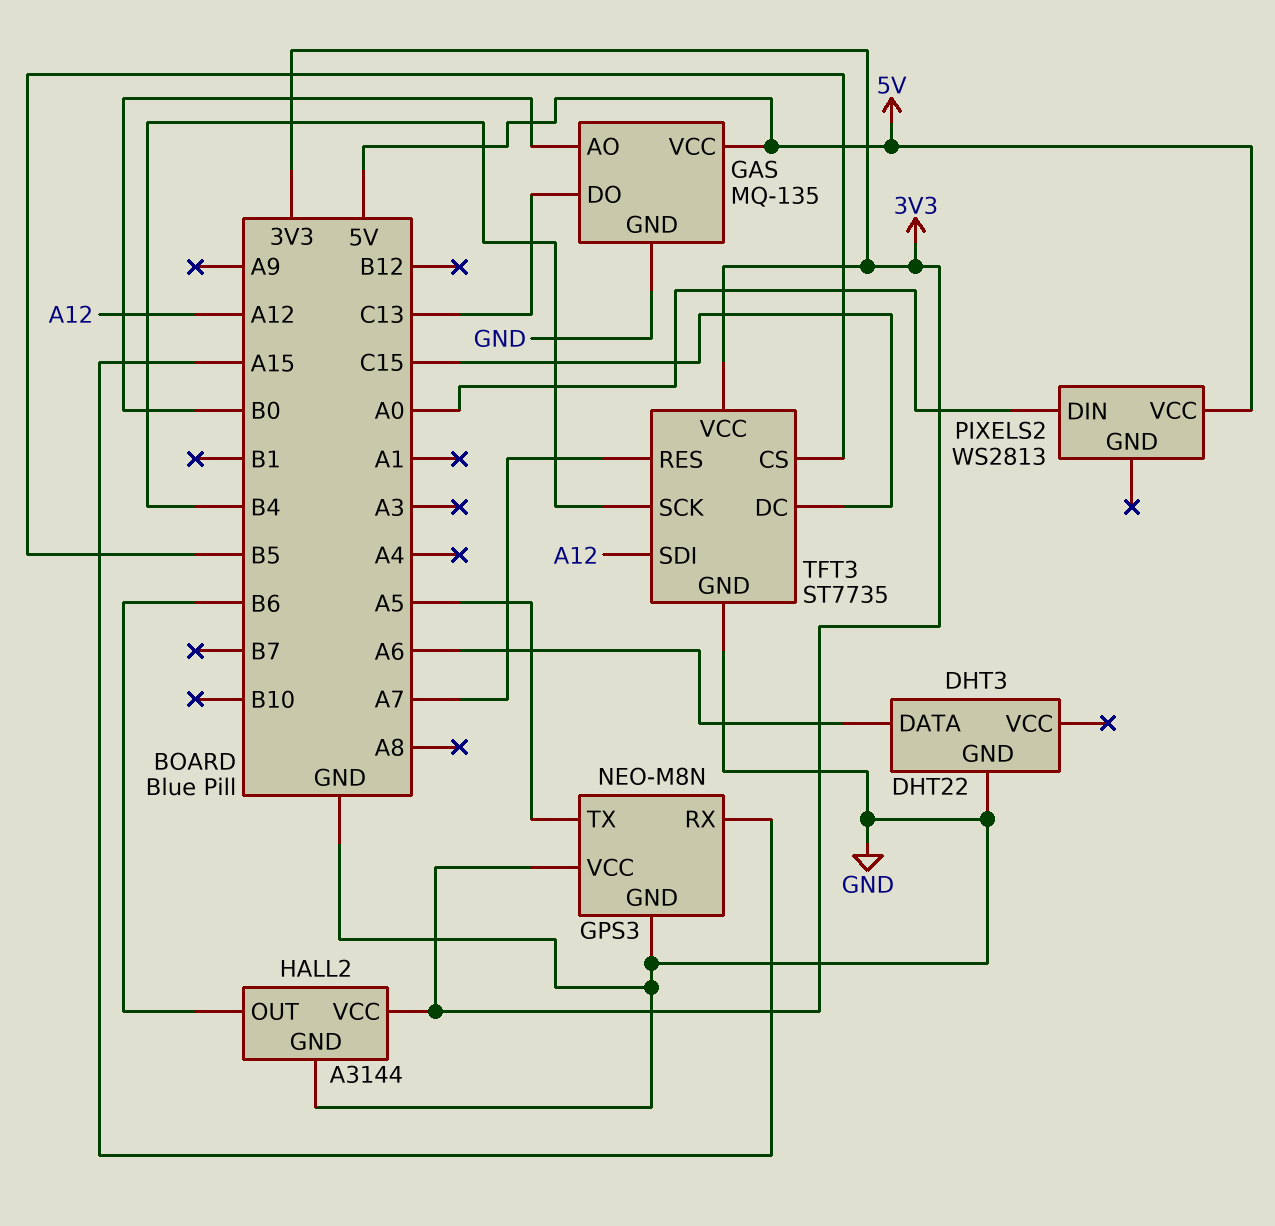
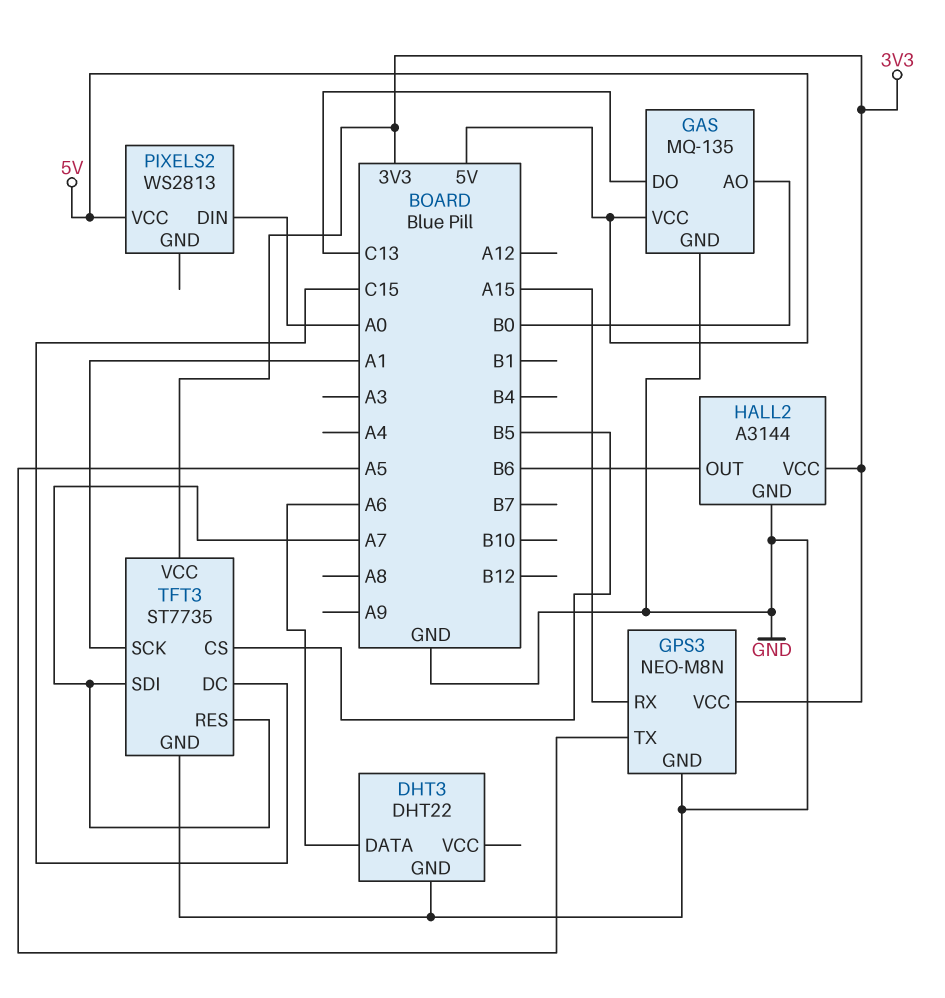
TFT3 pin SCK: B4 -> A1
TFT3 pin SDI: A12 -> A7

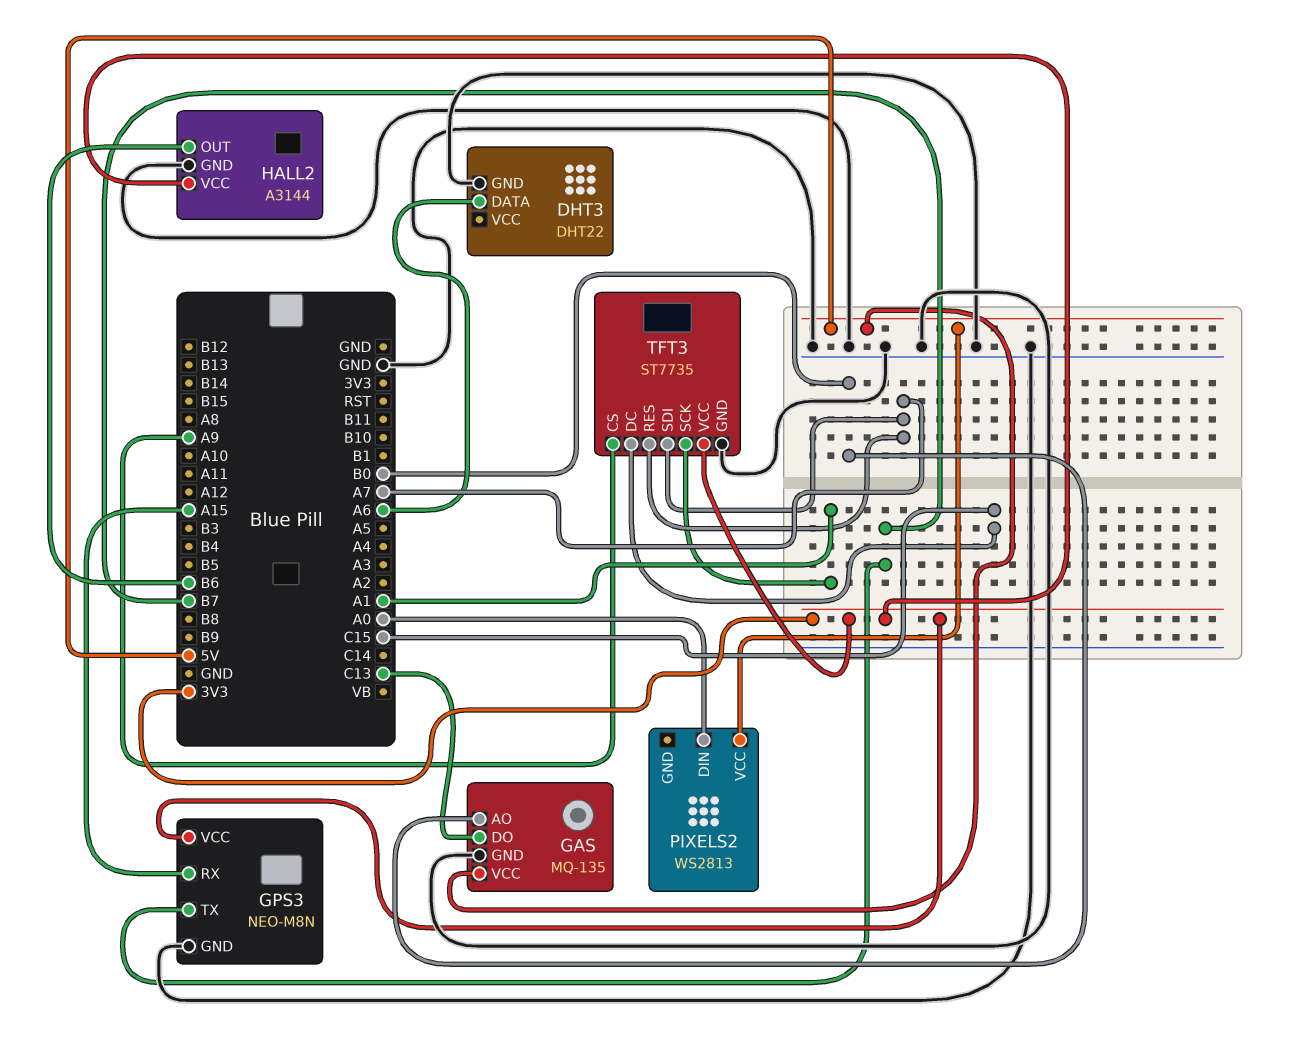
GPS3 pin TX: A5 -> B7
TFT3 pin CS: B5 -> A9

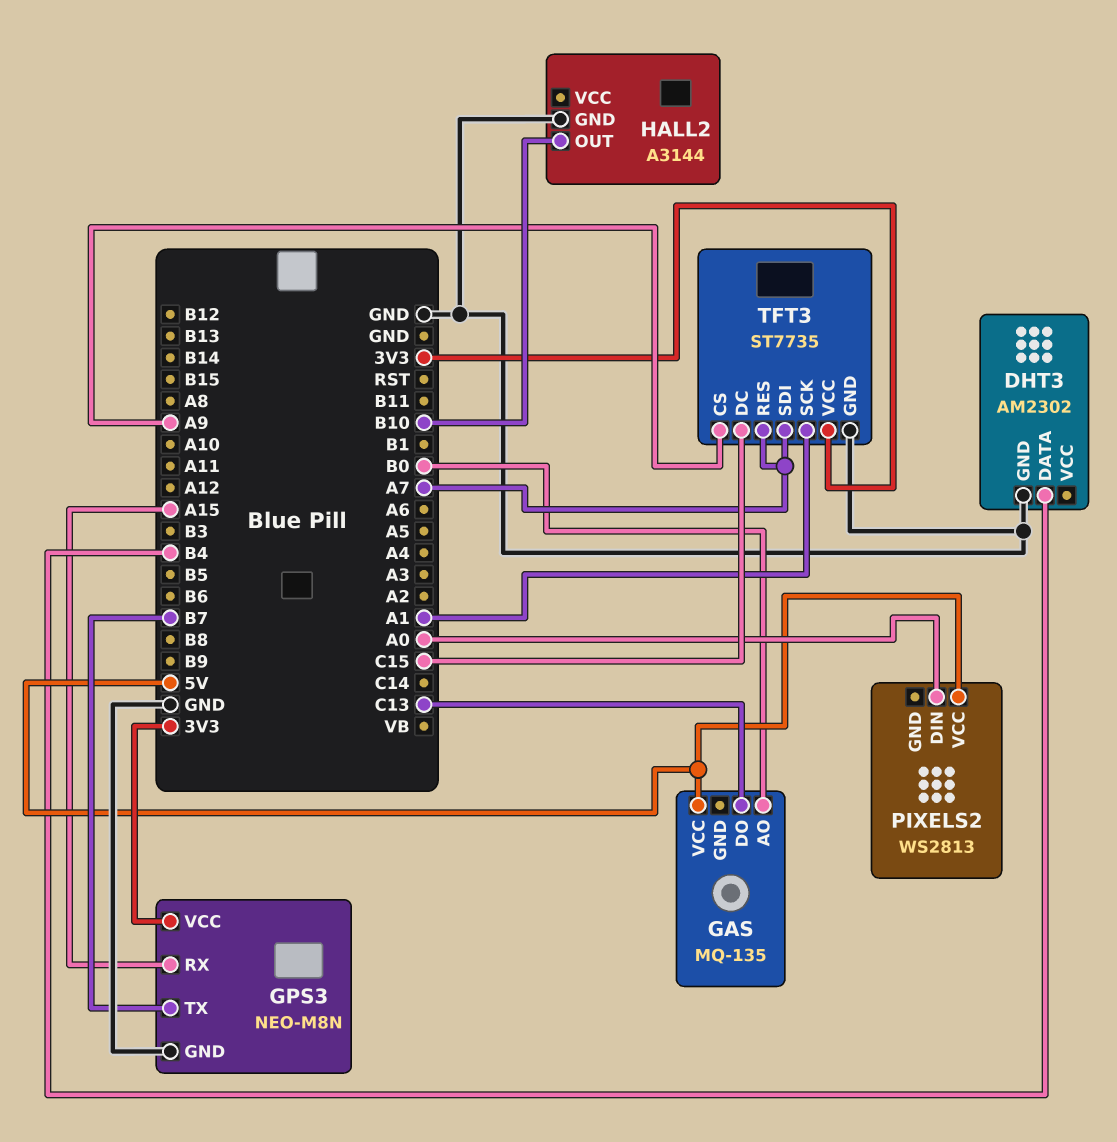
DHT3: DHT22 -> AM2302
DHT3 pin DATA: A6 -> B4
GAS pin GND: GND -> none
HALL2 pin OUT: B6 -> B10
HALL2 pin VCC: 3V3 -> none

